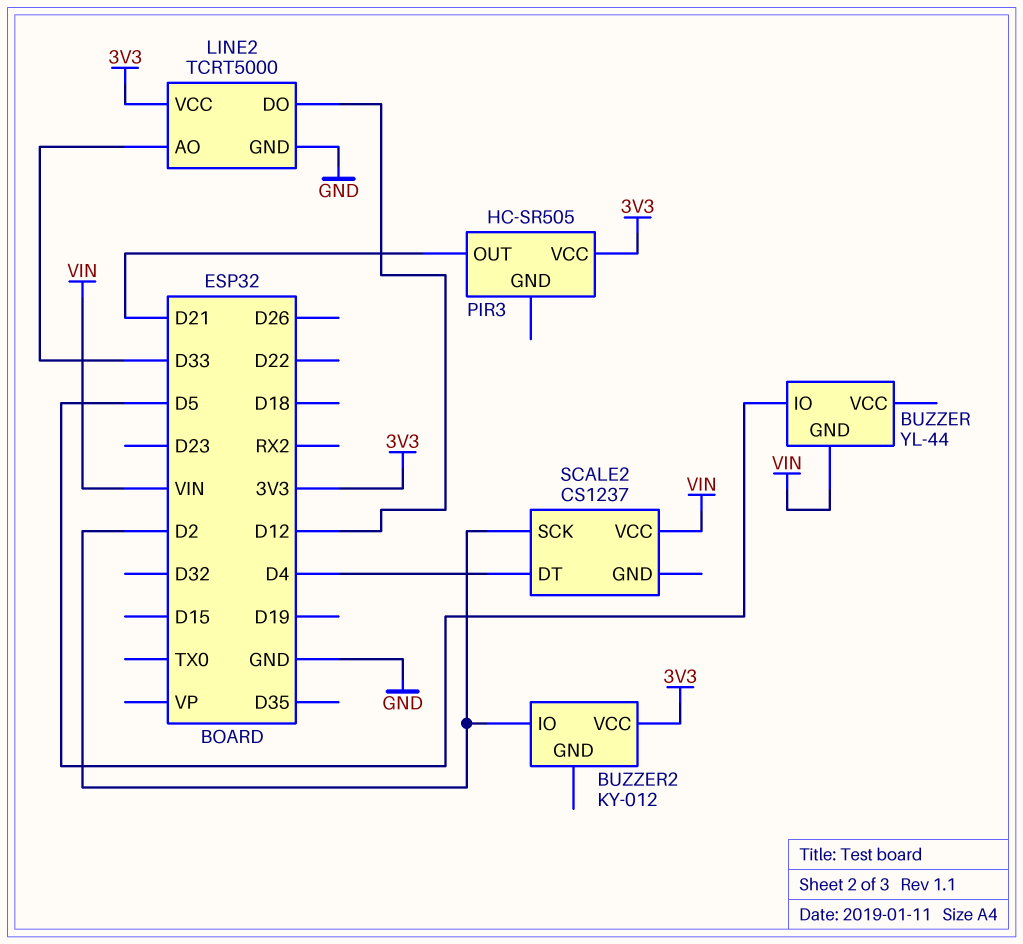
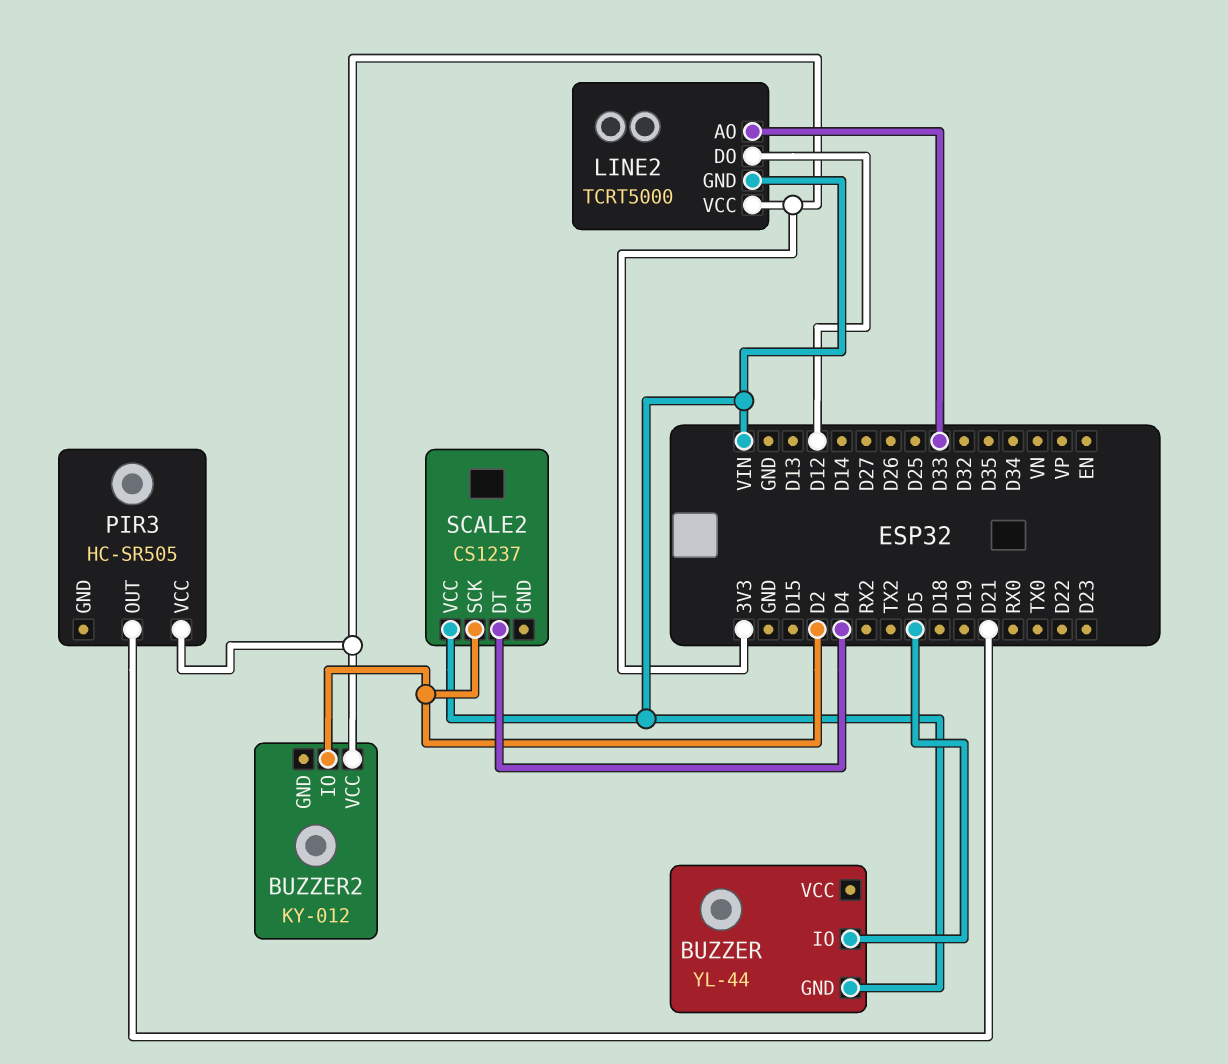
LINE2 pin GND: GND -> VIN

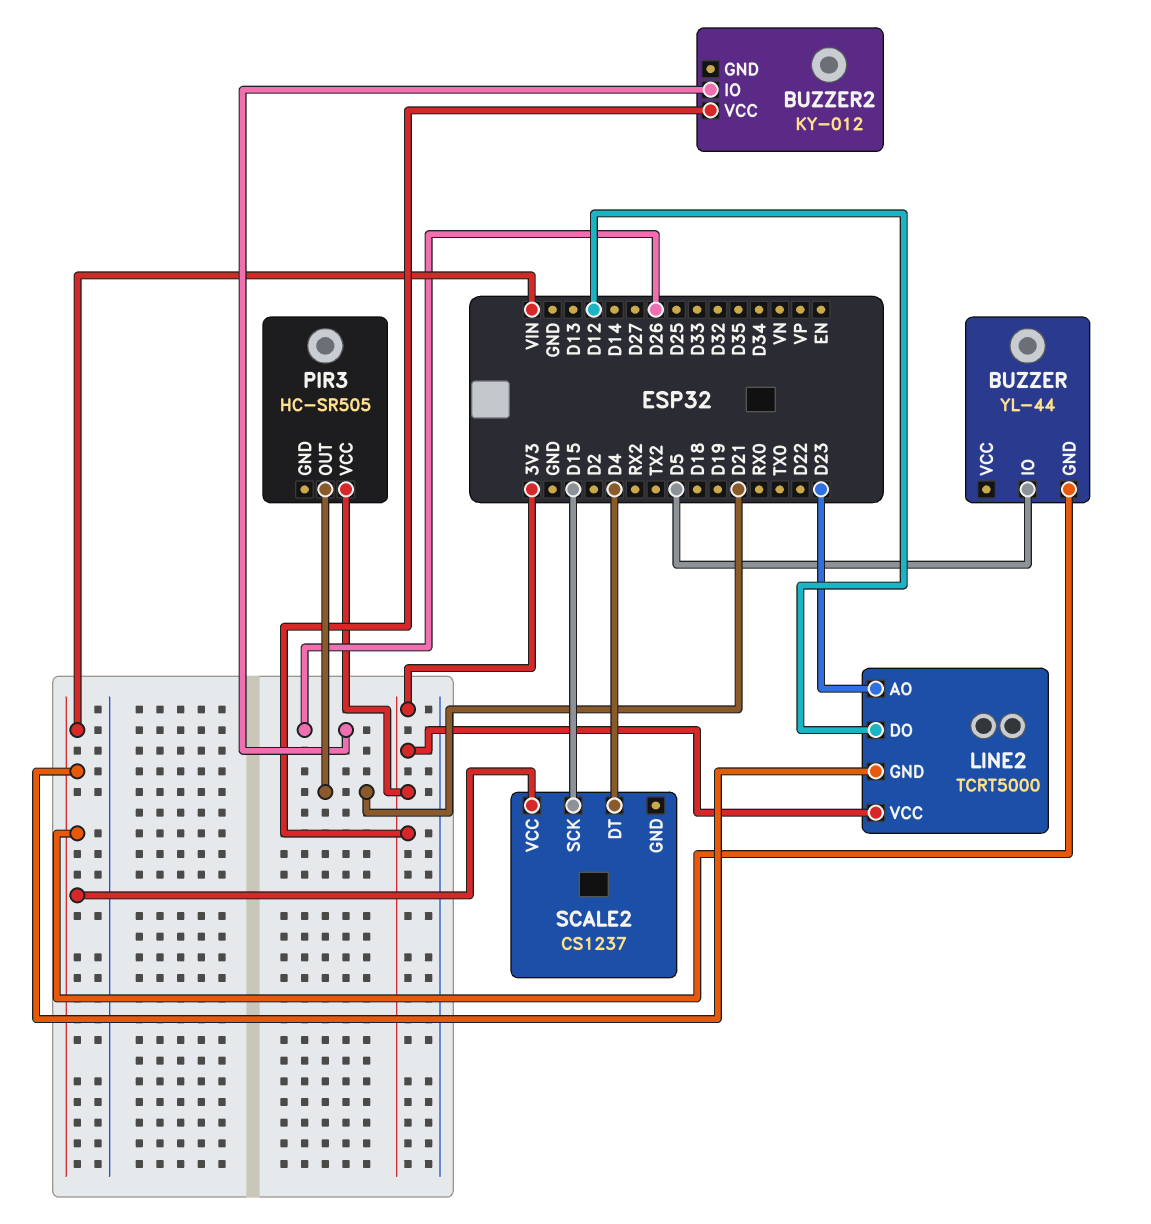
BUZZER2 pin IO: D2 -> D26
LINE2 pin AO: D33 -> D23
SCALE2 pin SCK: D2 -> D15

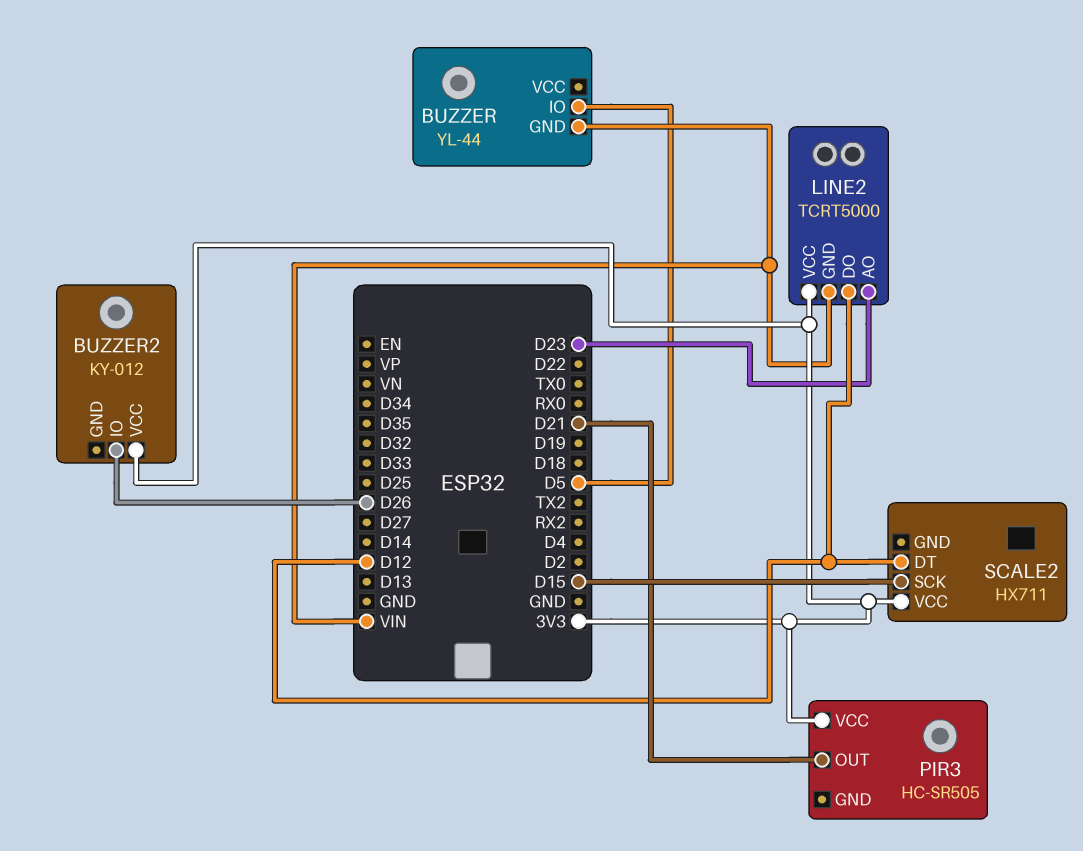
SCALE2: CS1237 -> HX711
SCALE2 pin DT: D4 -> D12
SCALE2 pin VCC: VIN -> 3V3

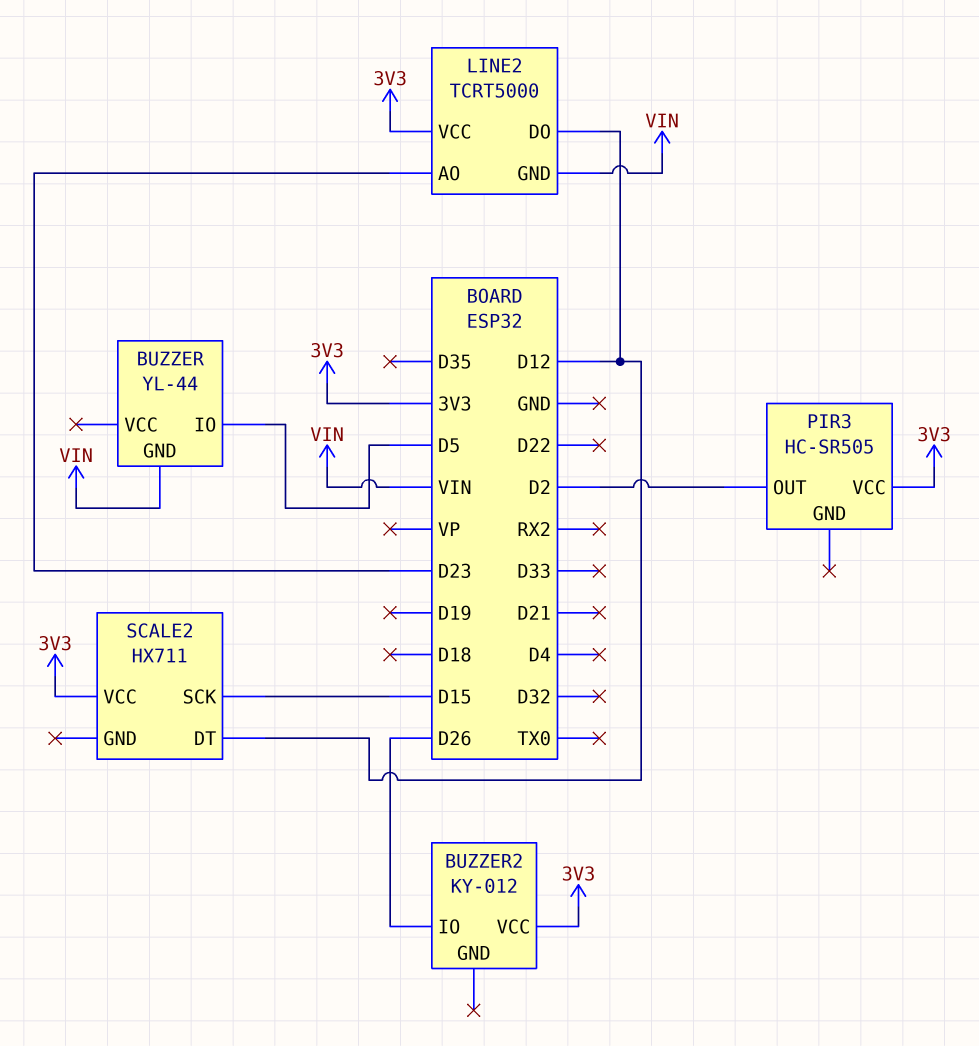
PIR3 pin OUT: D21 -> D2

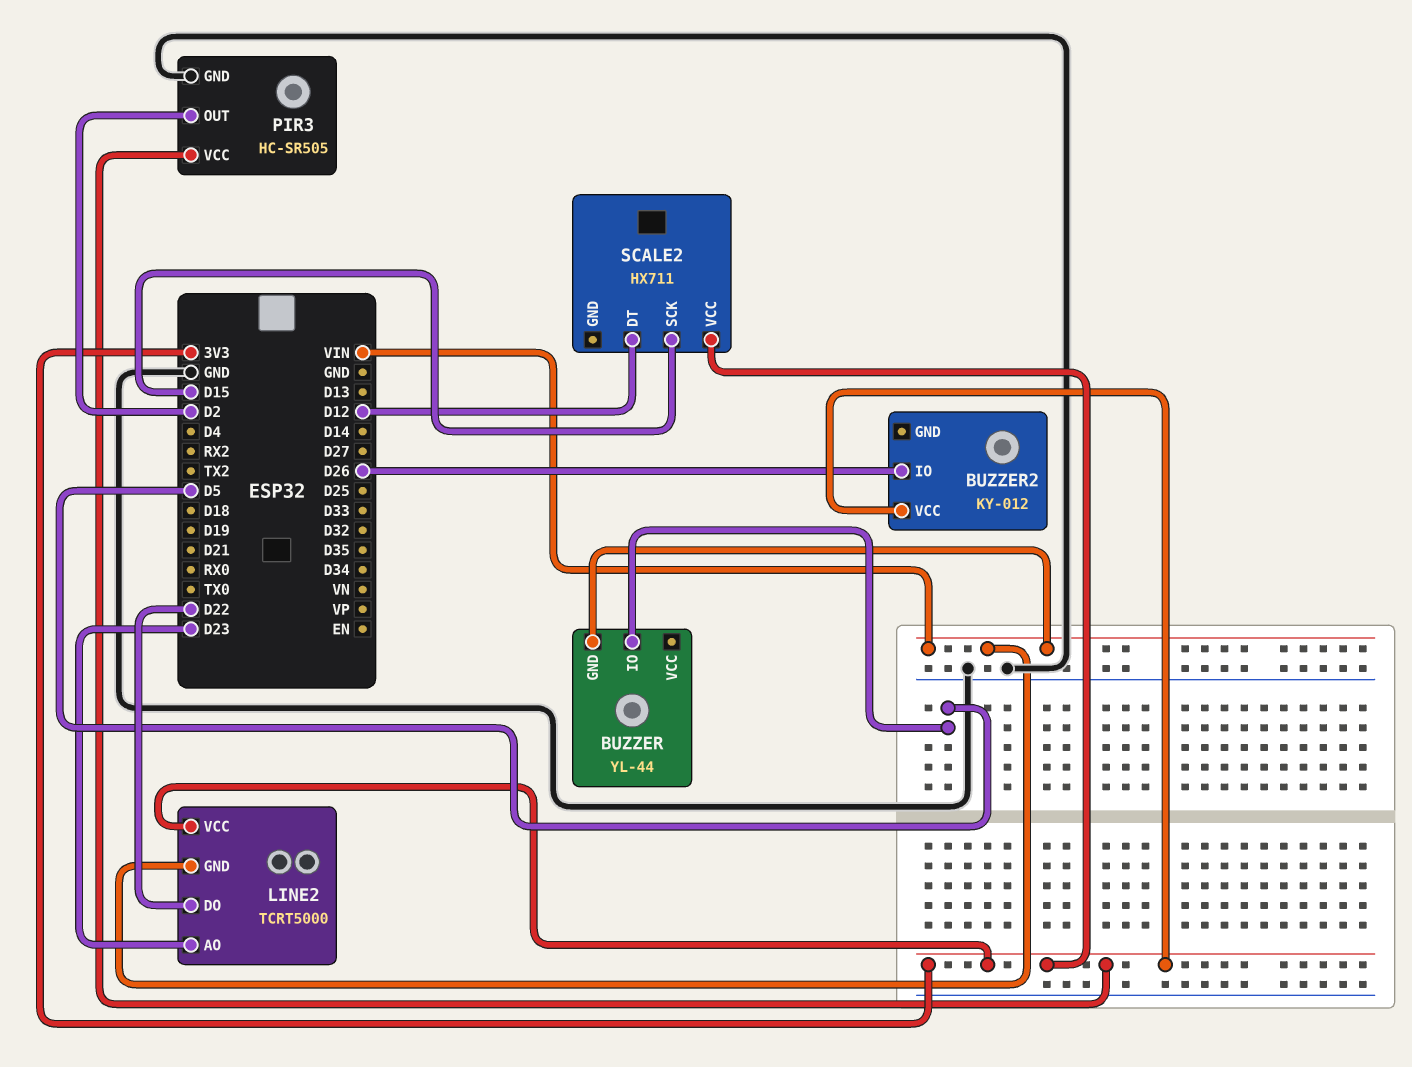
LINE2 pin DO: D12 -> D22
PIR3 pin GND: none -> GND

